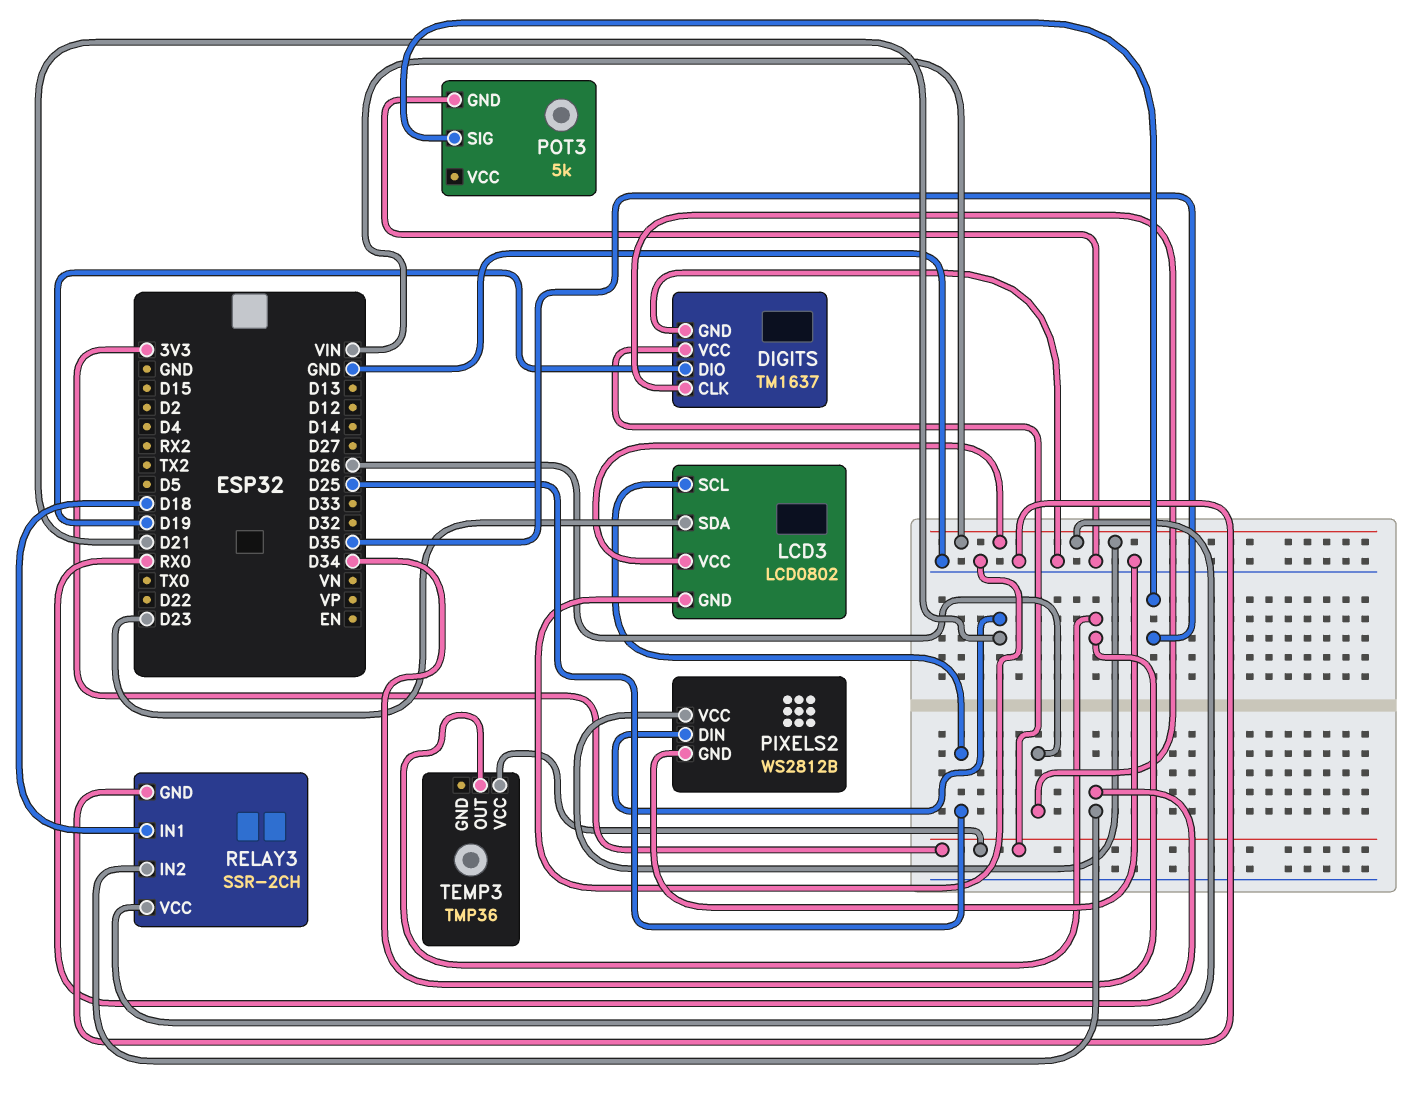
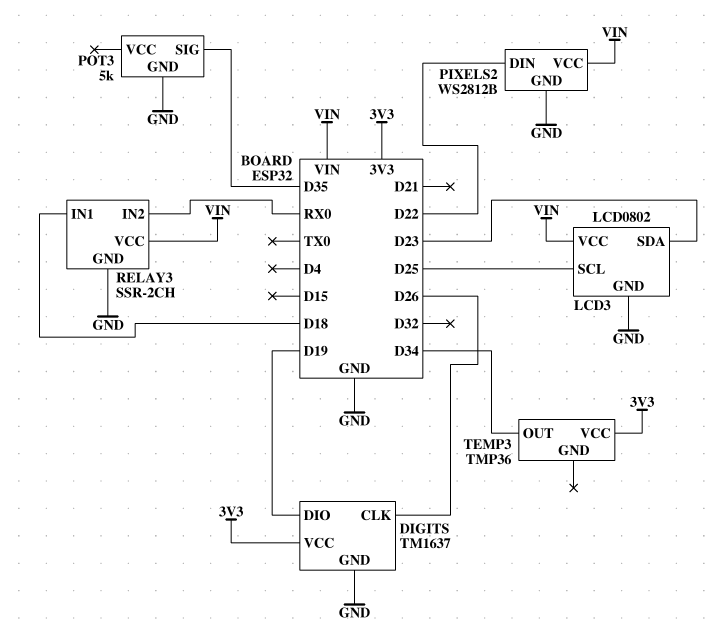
PIXELS2 pin DIN: D21 -> D22

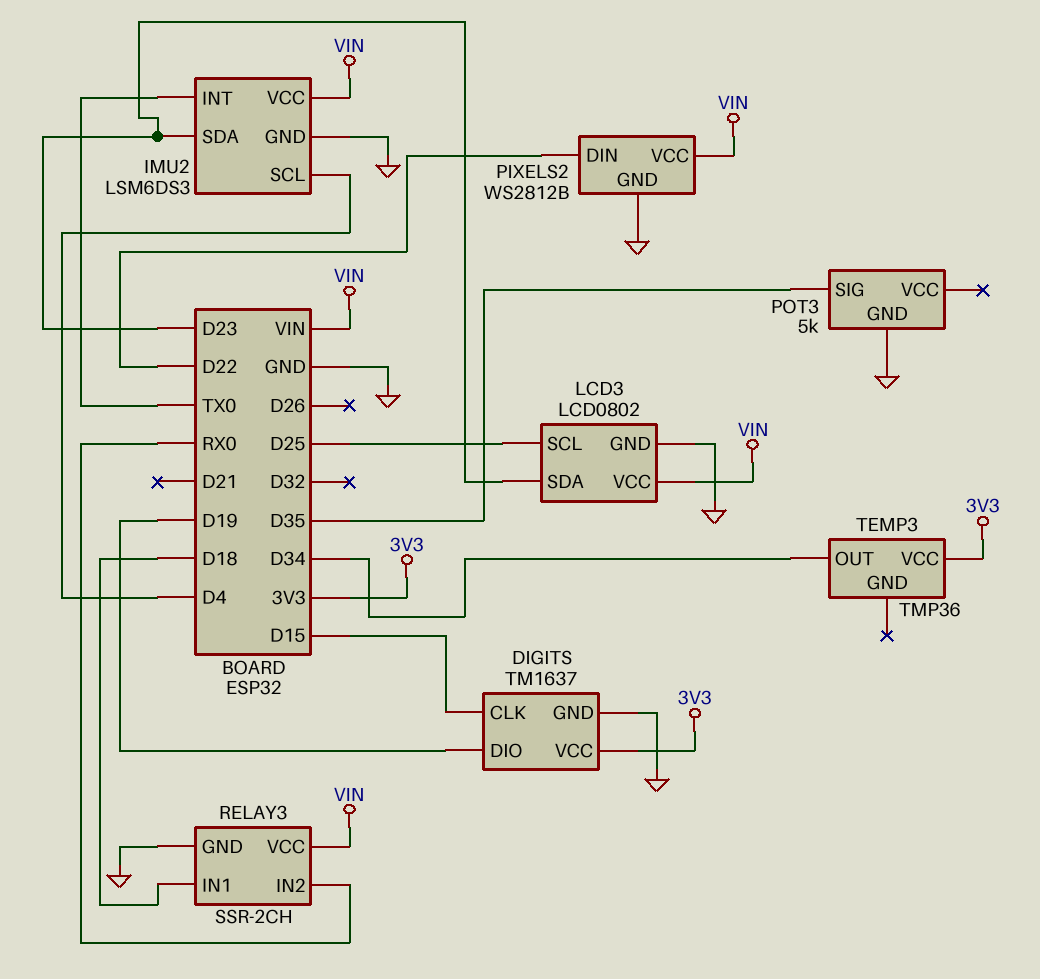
DIGITS pin CLK: D26 -> D15
IMU2: none -> LSM6DS3
IMU2 pin GND: none -> GND
IMU2 pin INT: none -> TX0
IMU2 pin SCL: none -> D4
IMU2 pin SDA: none -> D23
IMU2 pin VCC: none -> VIN

